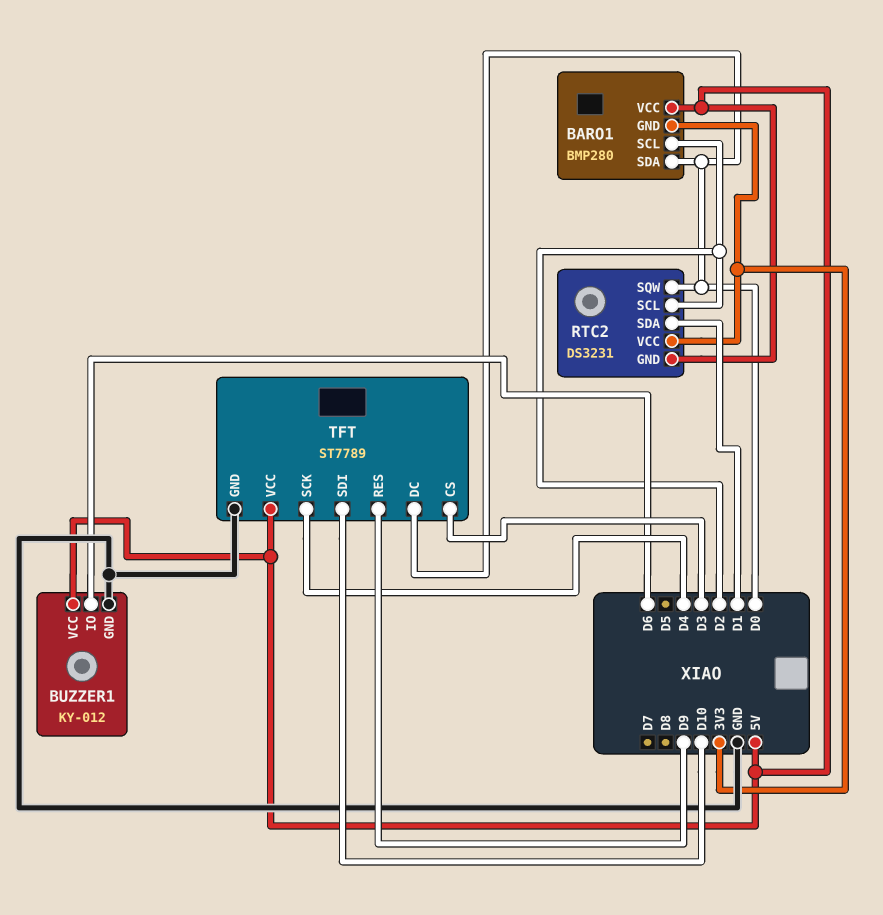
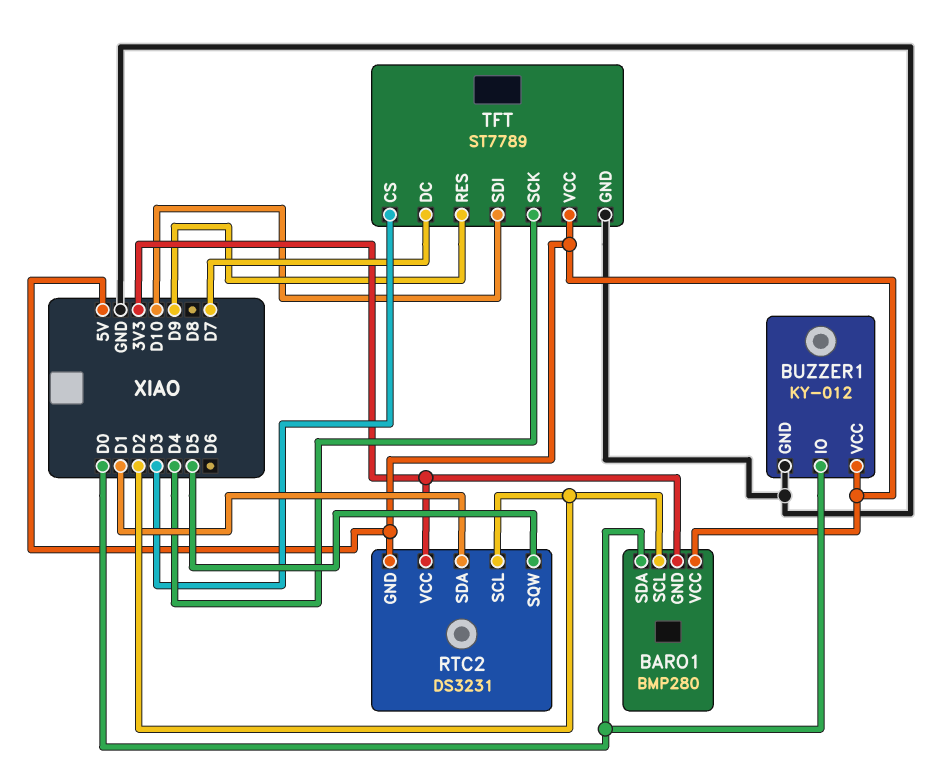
BUZZER1 pin IO: D6 -> D0
RTC2 pin SQW: D0 -> D5
TFT pin DC: D0 -> D7

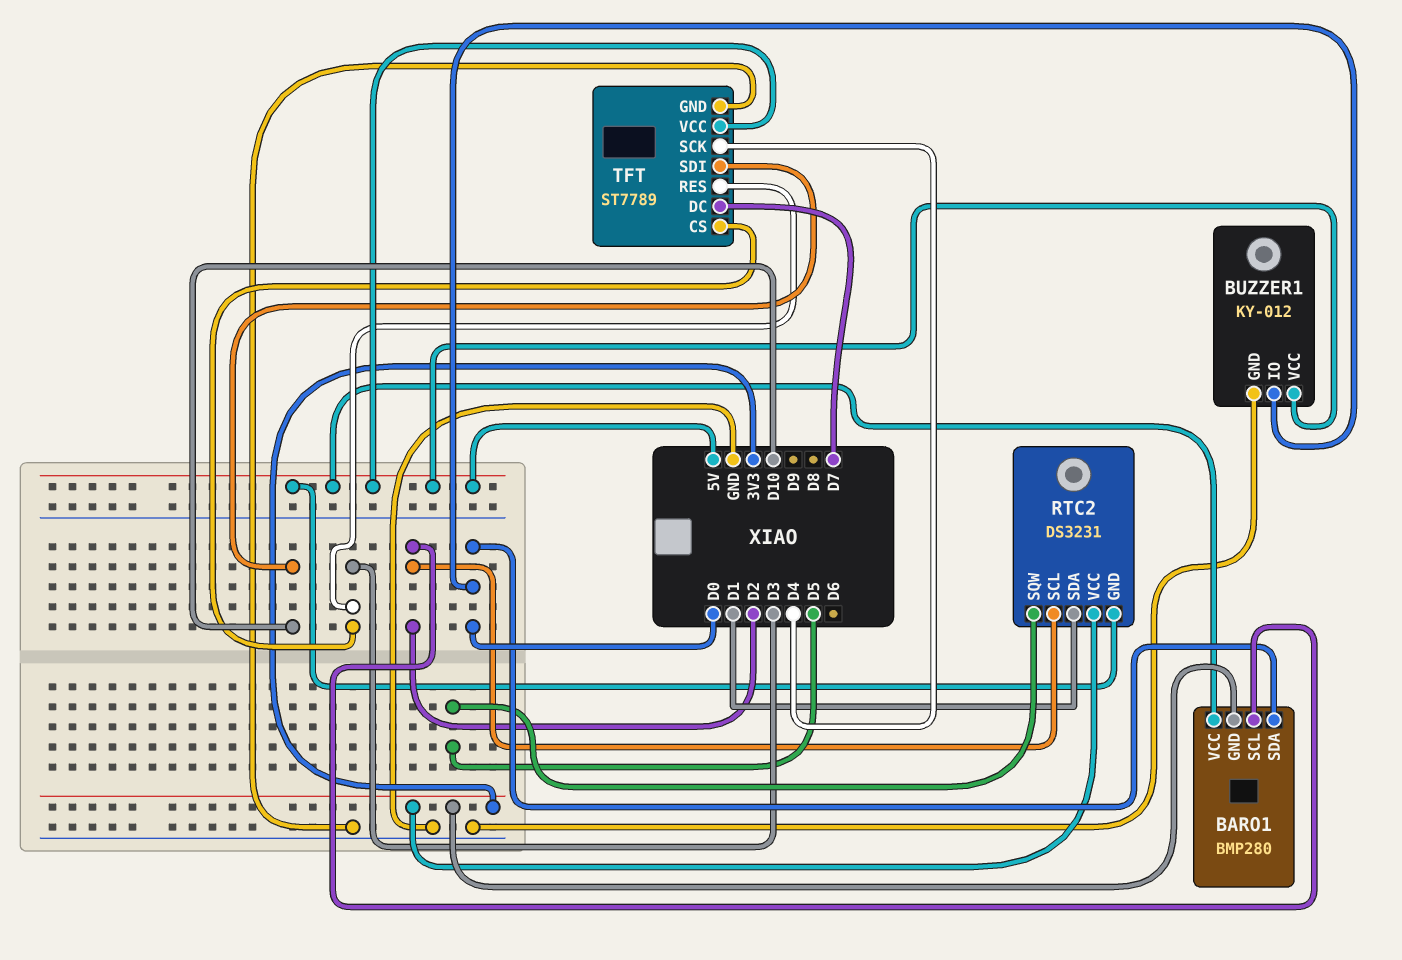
TFT pin RES: D9 -> D3

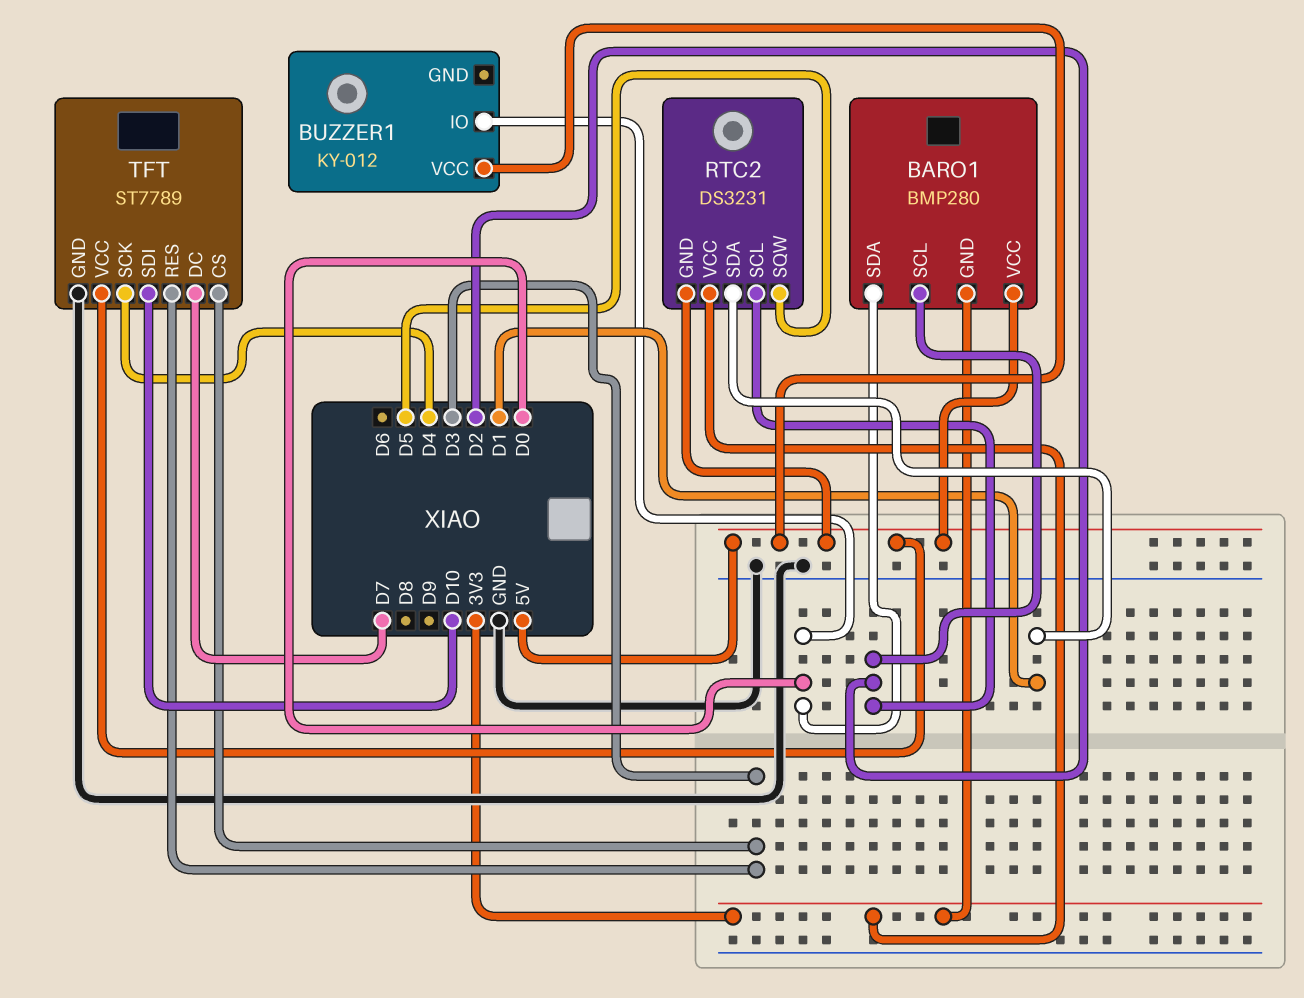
BUZZER1 pin GND: GND -> none

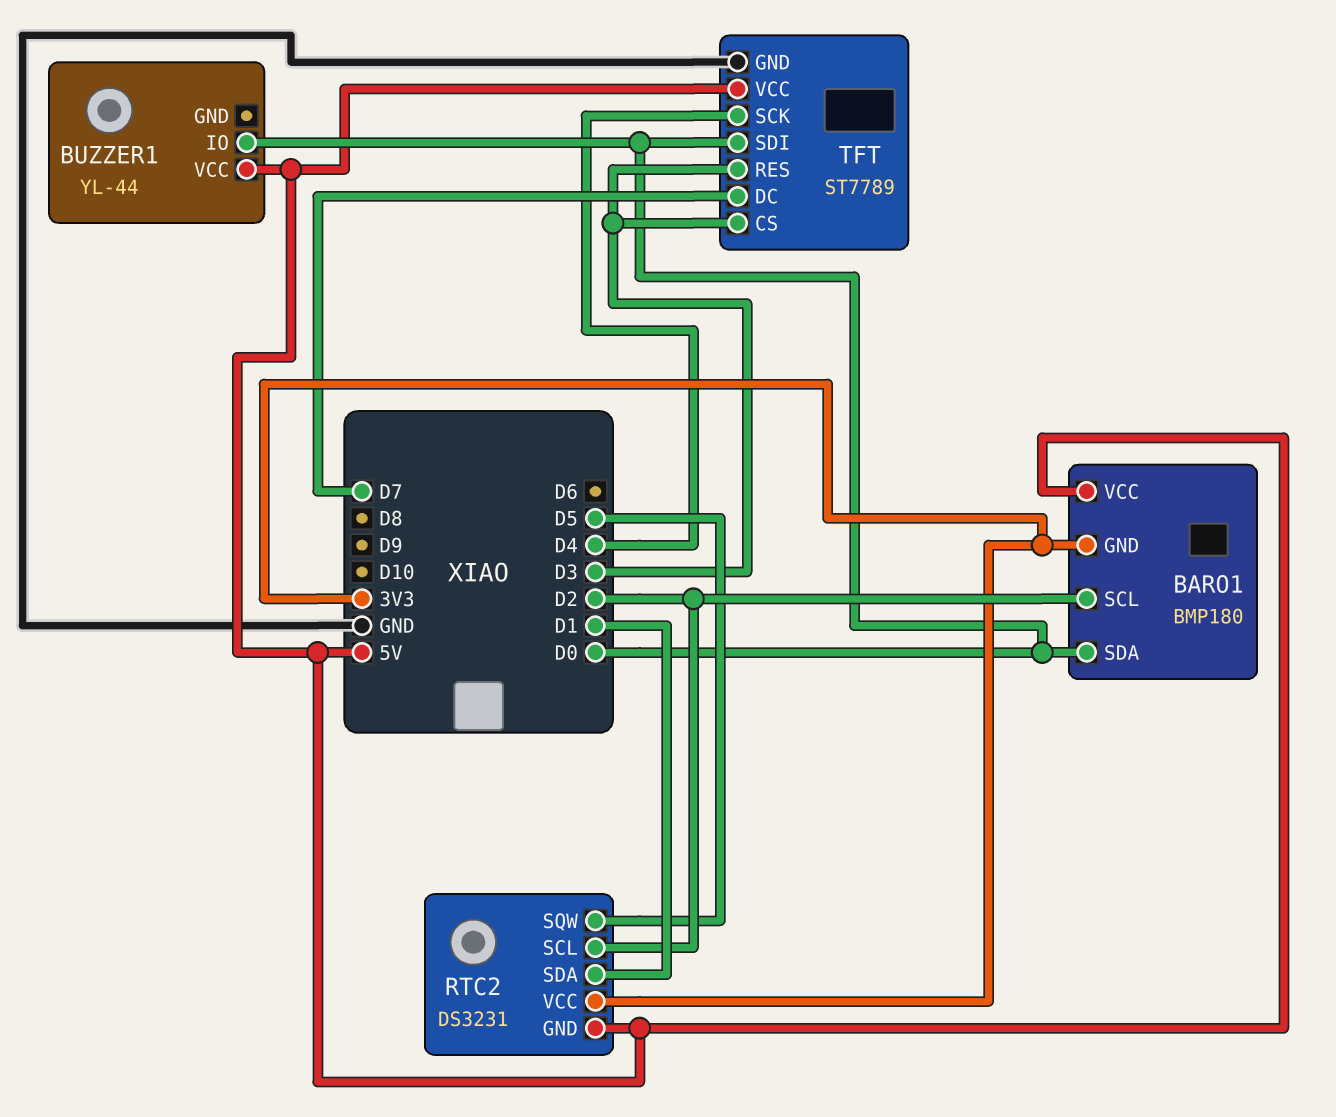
BARO1: BMP280 -> BMP180
BUZZER1: KY-012 -> YL-44
TFT pin SDI: D10 -> D0

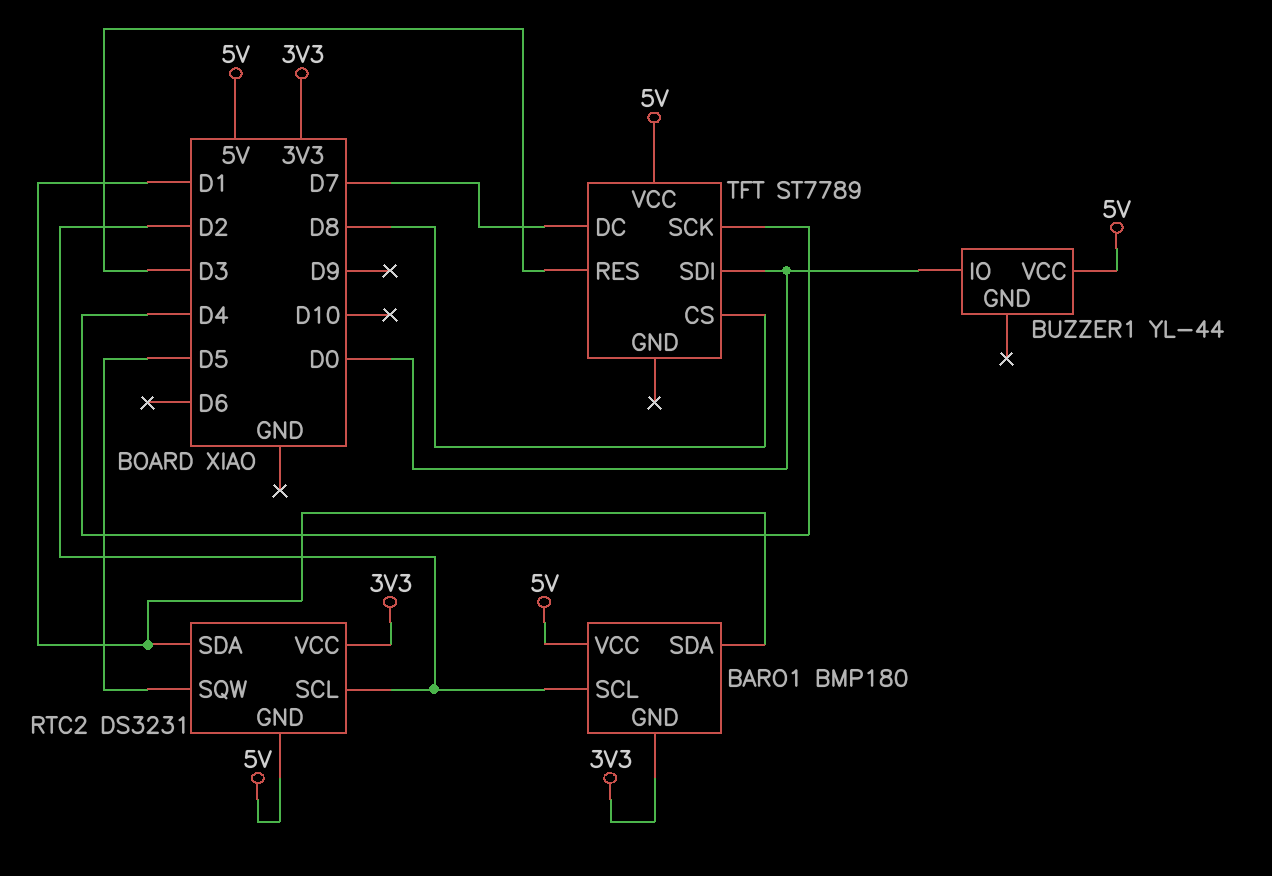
BARO1 pin SDA: D0 -> D1
TFT pin CS: D3 -> D8
TFT pin GND: GND -> none

